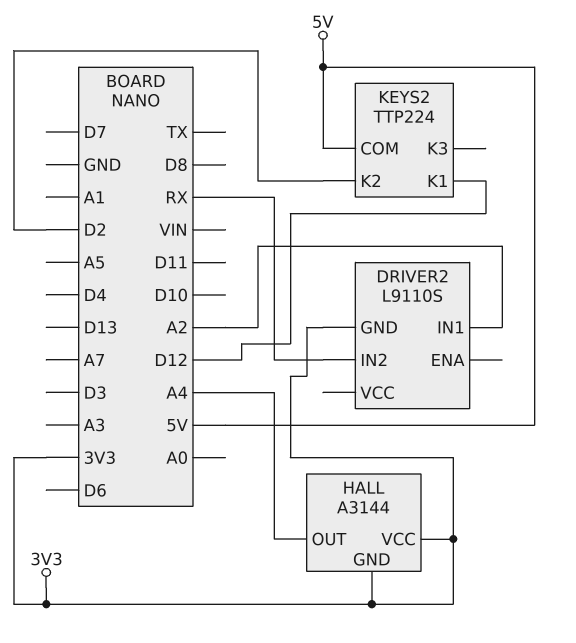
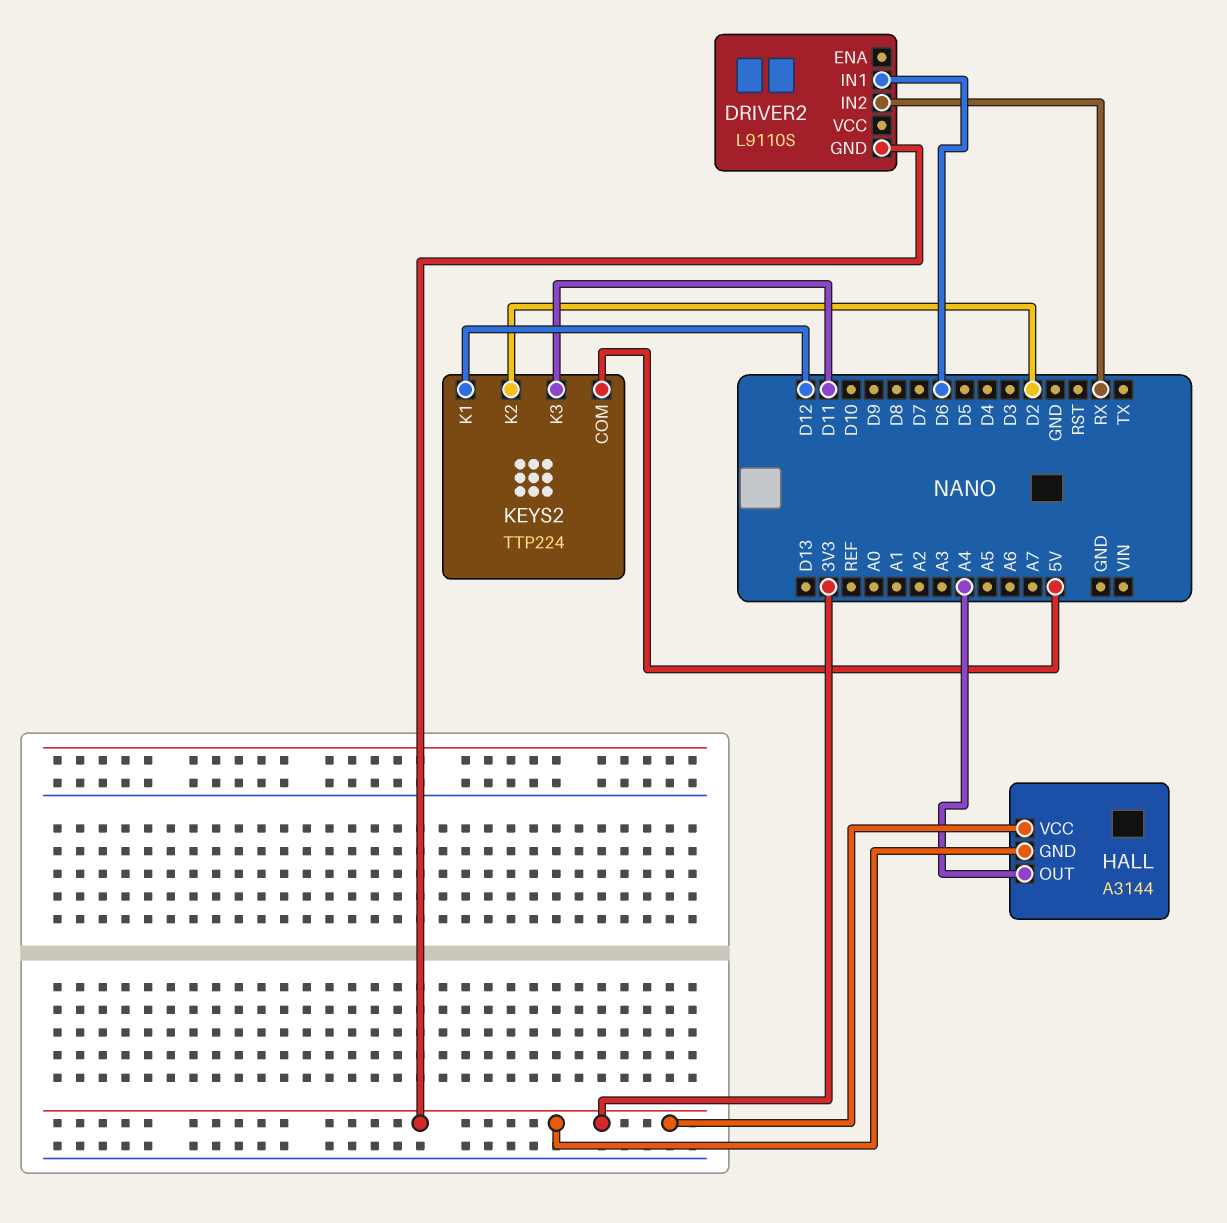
DRIVER2 pin IN1: A2 -> D6
KEYS2 pin K3: none -> D11

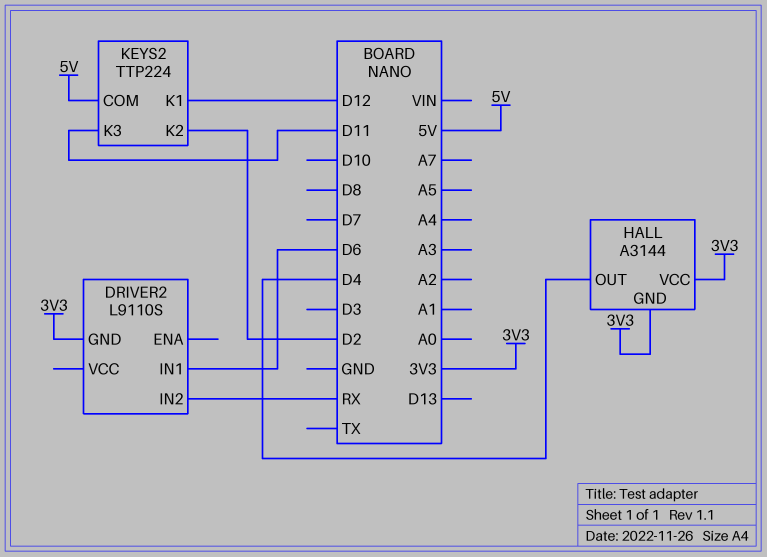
HALL pin OUT: A4 -> D4

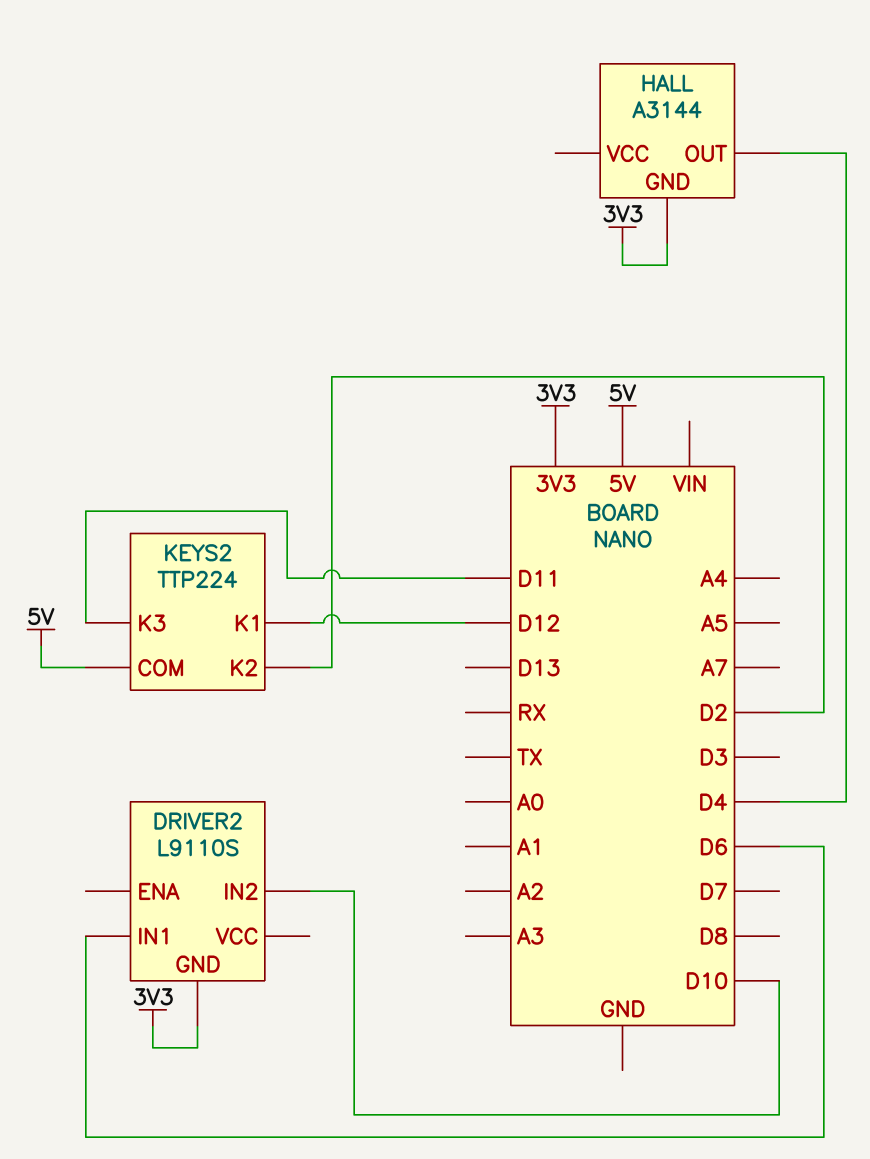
DRIVER2 pin IN2: RX -> D10
HALL pin VCC: 3V3 -> none

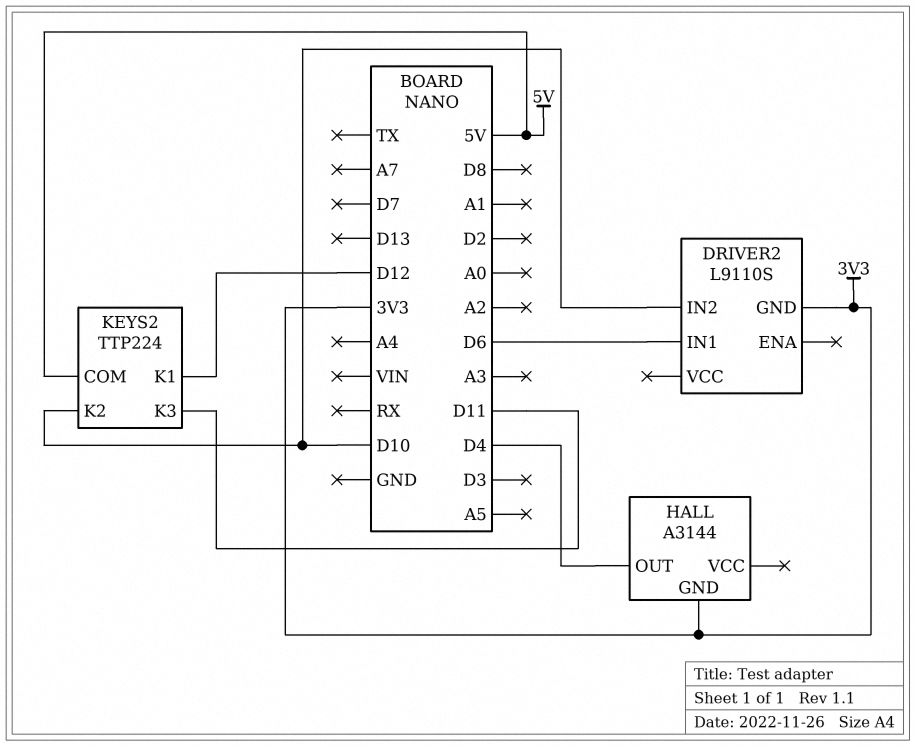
KEYS2 pin K2: D2 -> D10

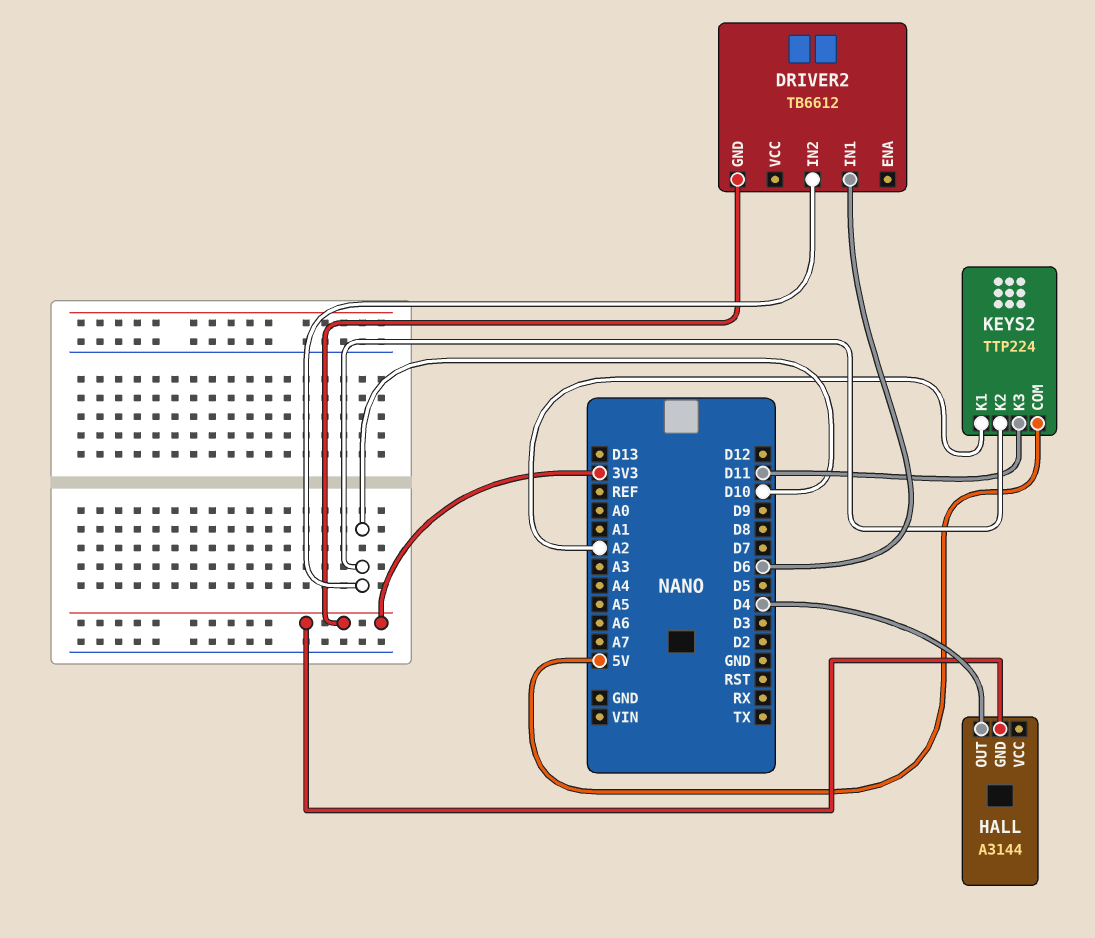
DRIVER2: L9110S -> TB6612
KEYS2 pin K1: D12 -> A2

